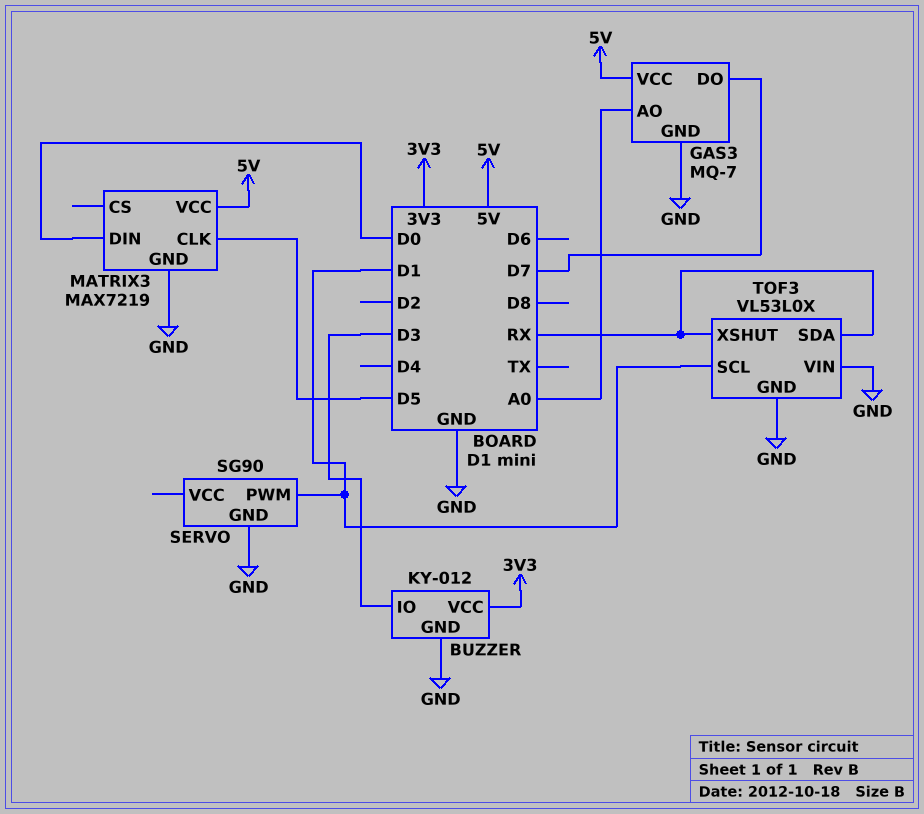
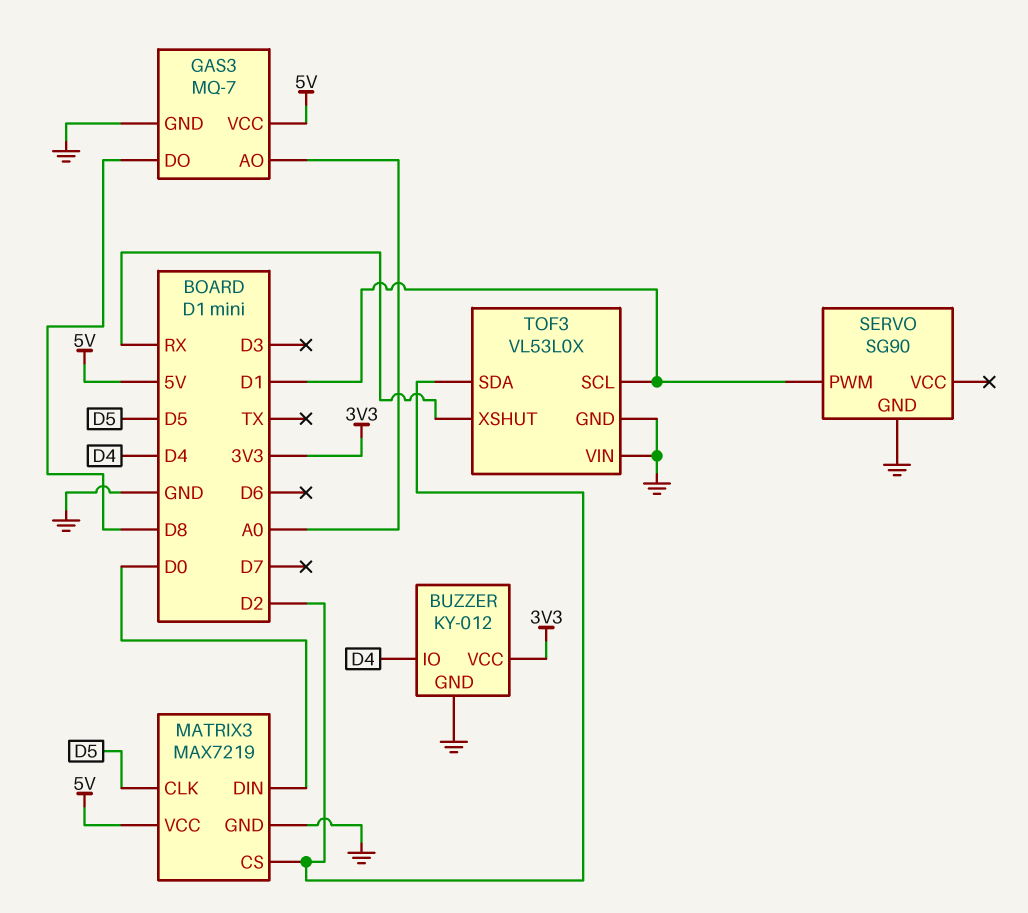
BUZZER pin IO: D3 -> D4
GAS3 pin DO: D7 -> D8
MATRIX3 pin CS: none -> D2
TOF3 pin SDA: RX -> D2

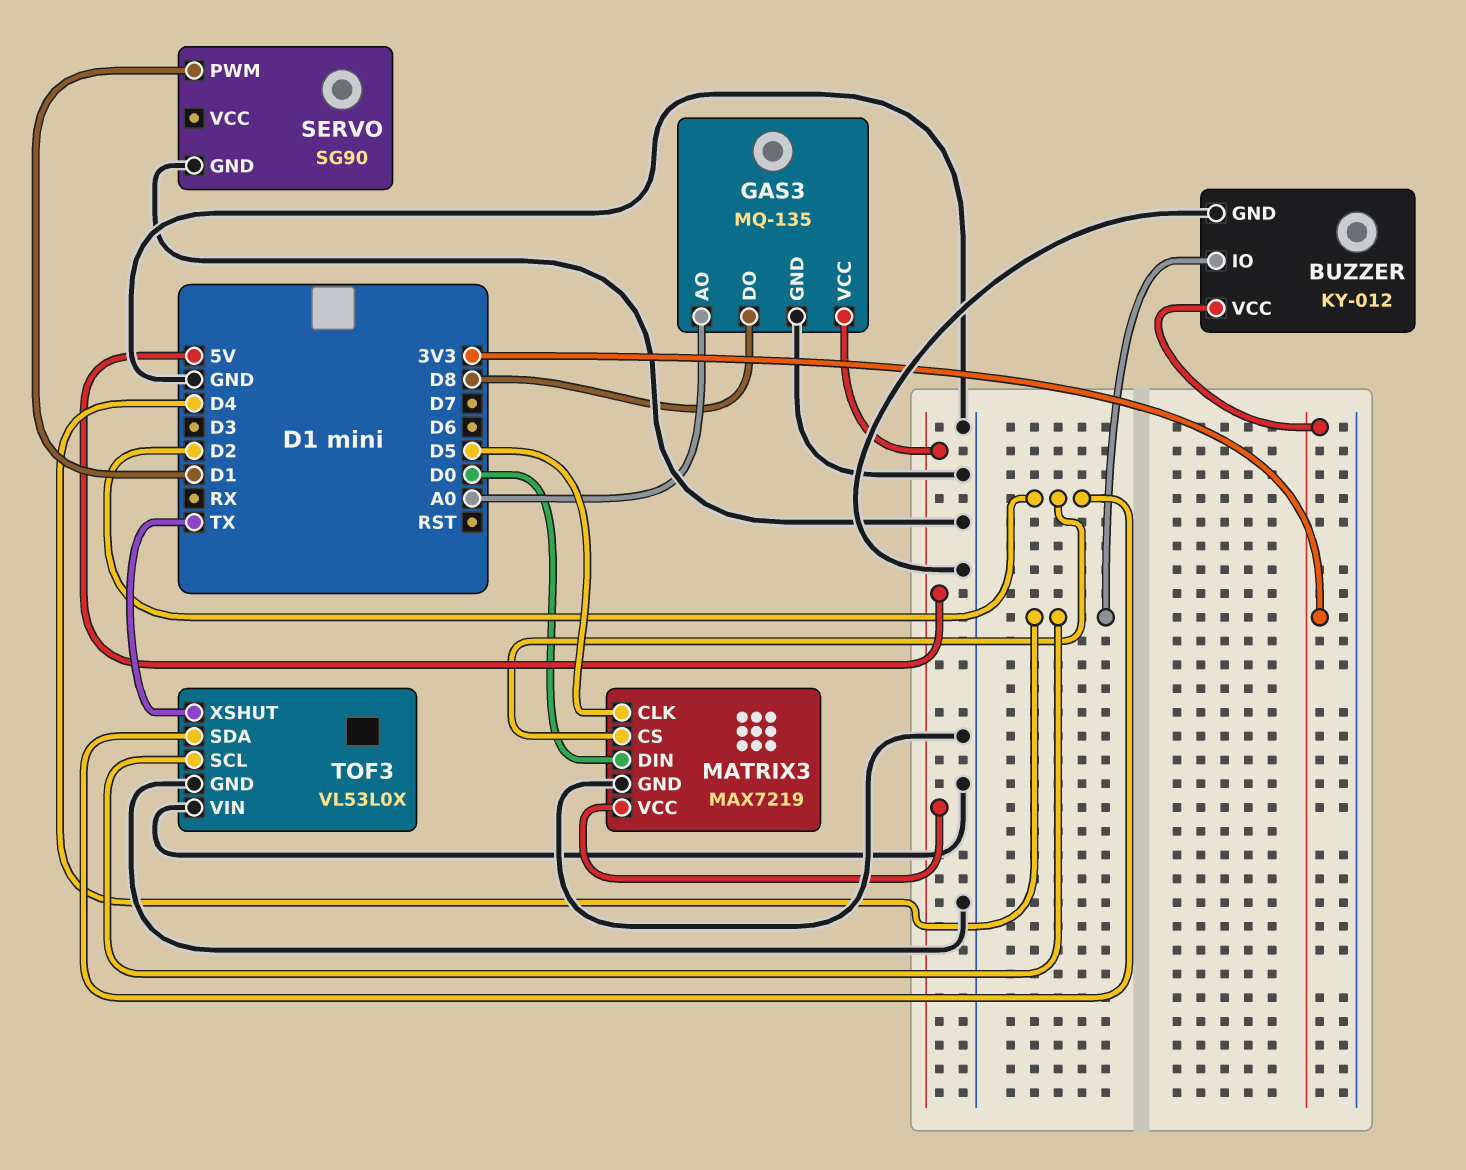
GAS3: MQ-7 -> MQ-135
TOF3 pin SCL: D1 -> D4
TOF3 pin XSHUT: RX -> TX

